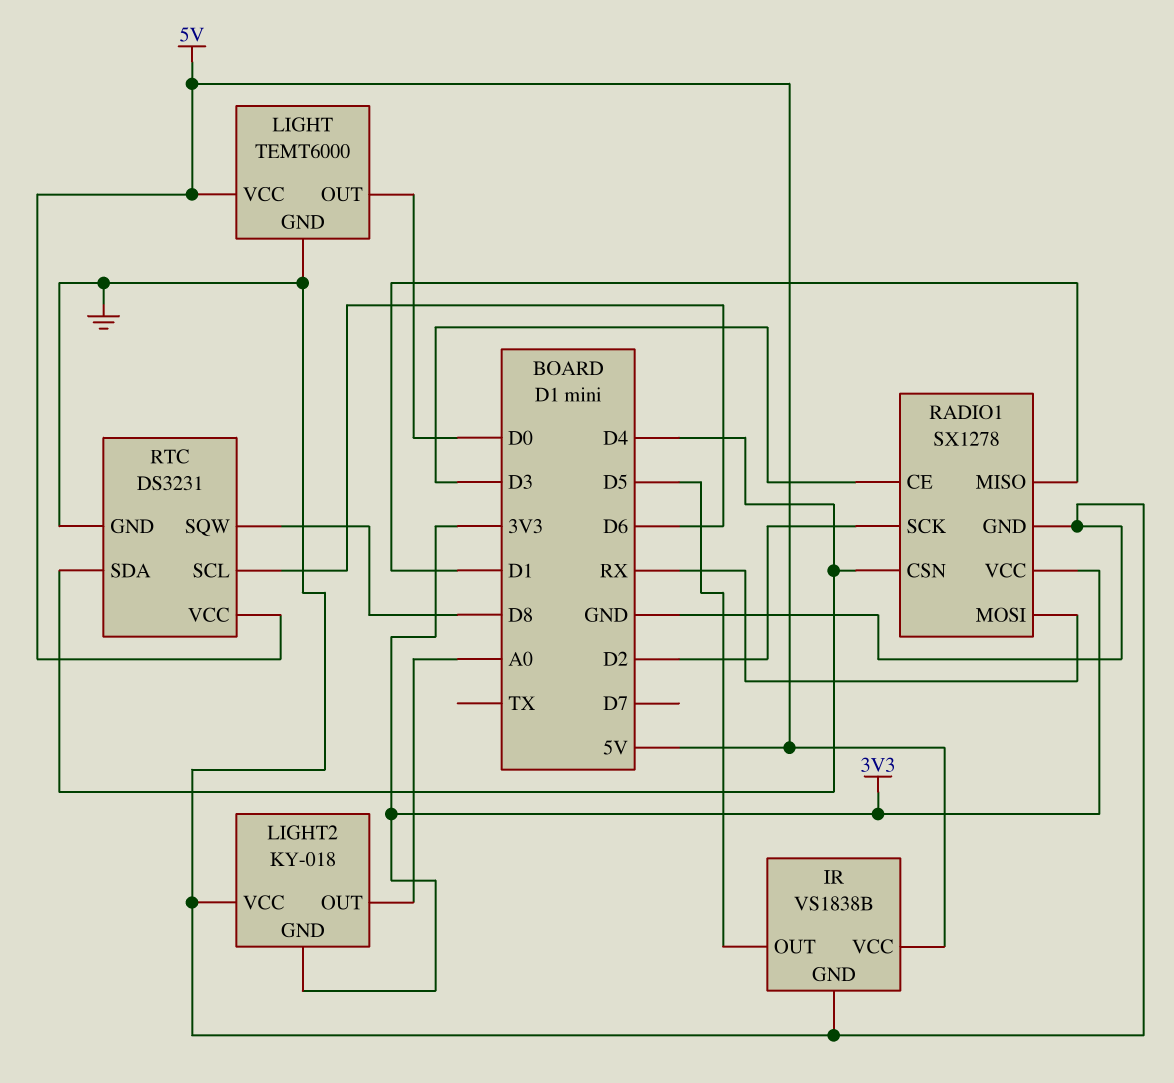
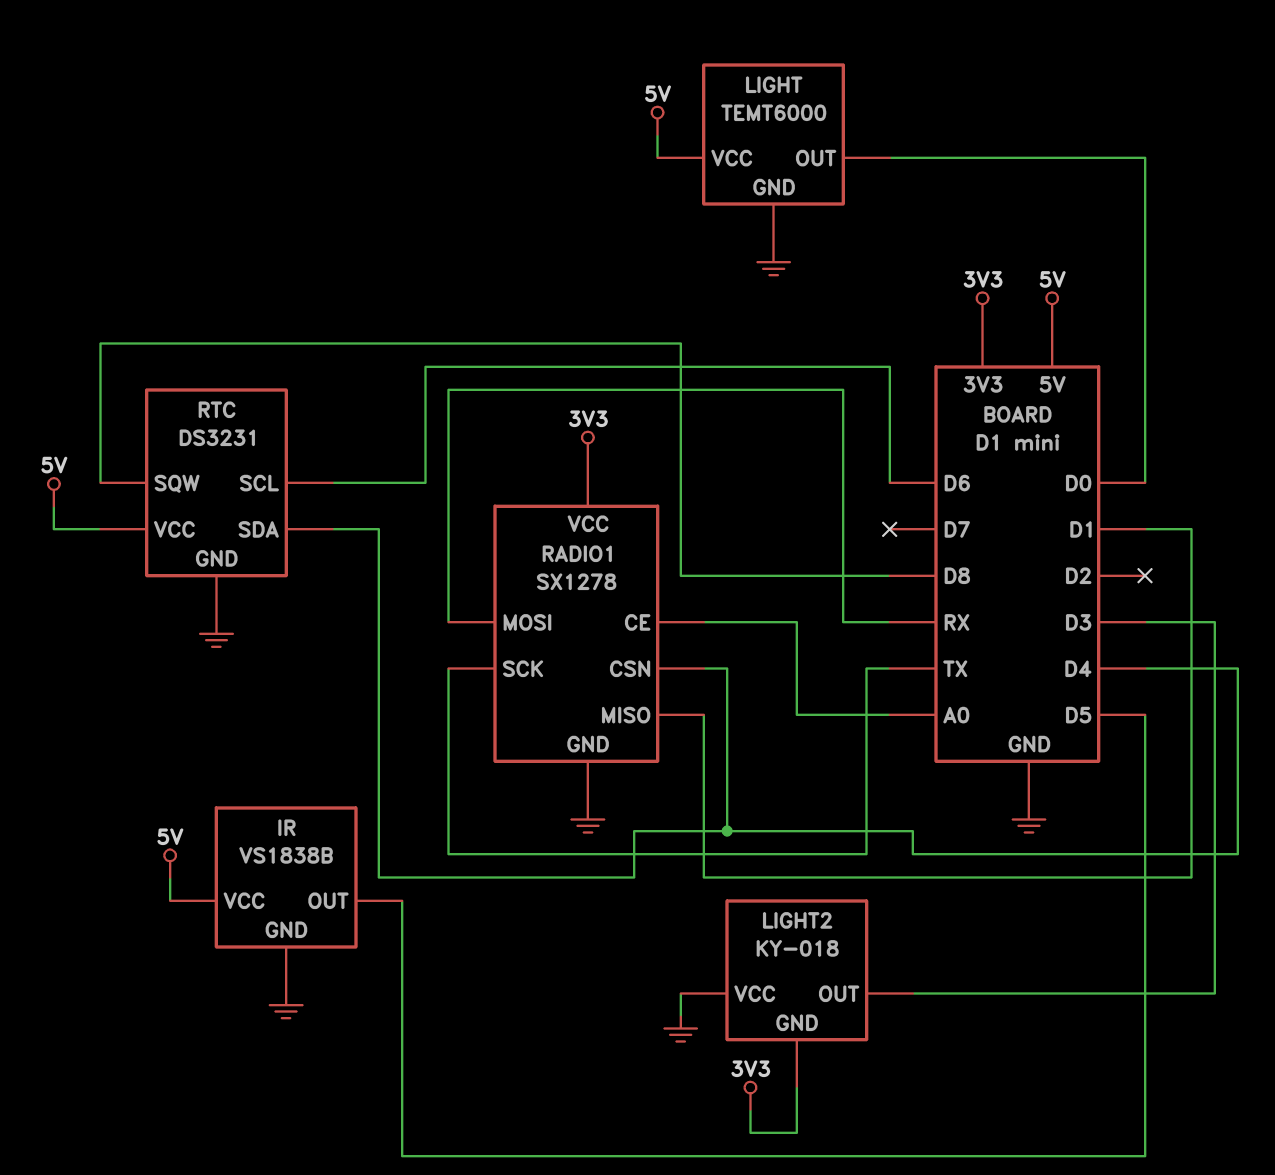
LIGHT2 pin OUT: A0 -> D3
RADIO1 pin CE: D3 -> A0
RADIO1 pin SCK: D2 -> TX

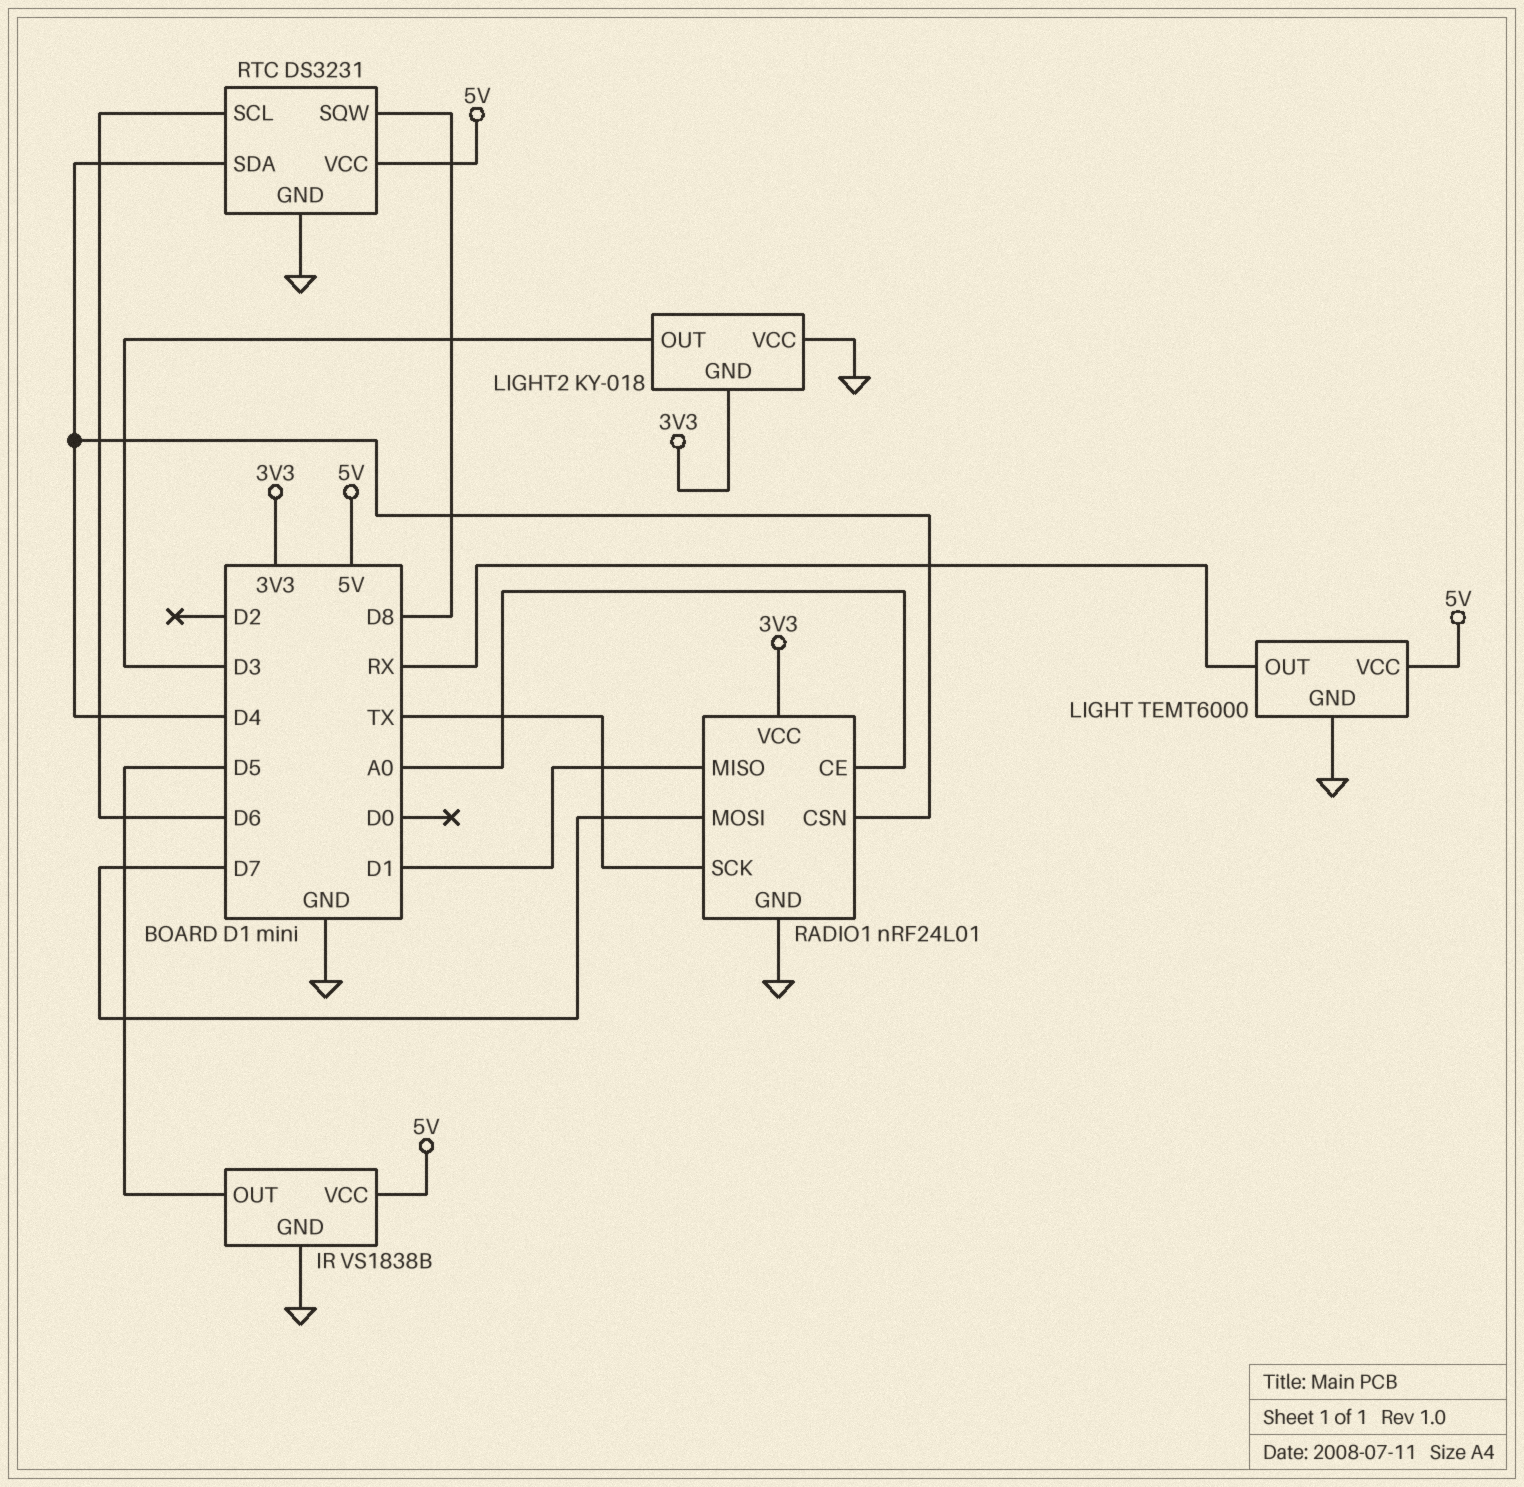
LIGHT pin OUT: D0 -> RX
RADIO1: SX1278 -> nRF24L01
RADIO1 pin MOSI: RX -> D7

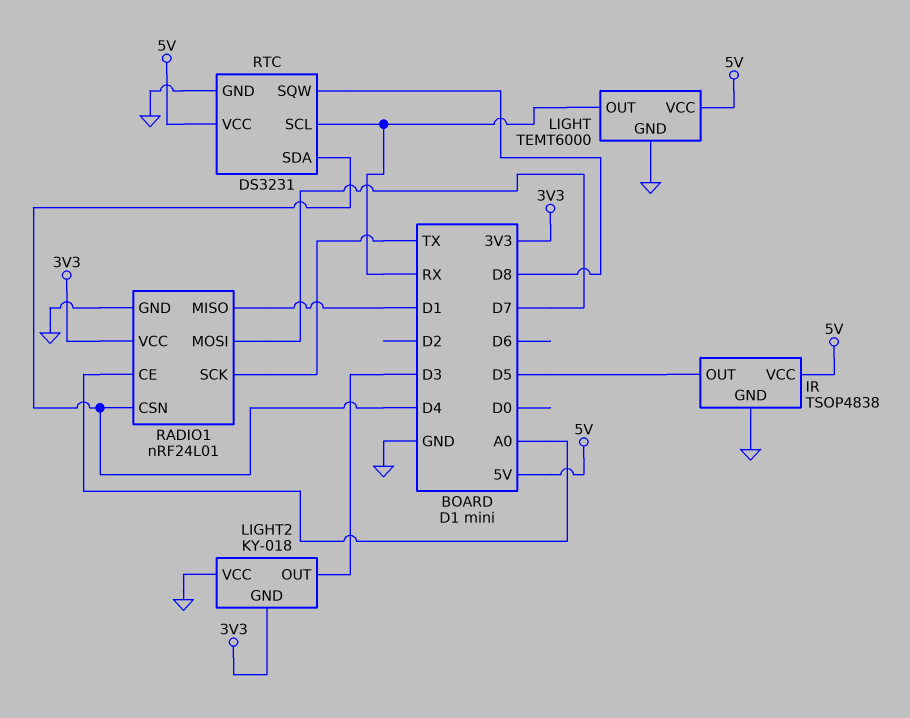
IR: VS1838B -> TSOP4838
RTC pin SCL: D6 -> RX

